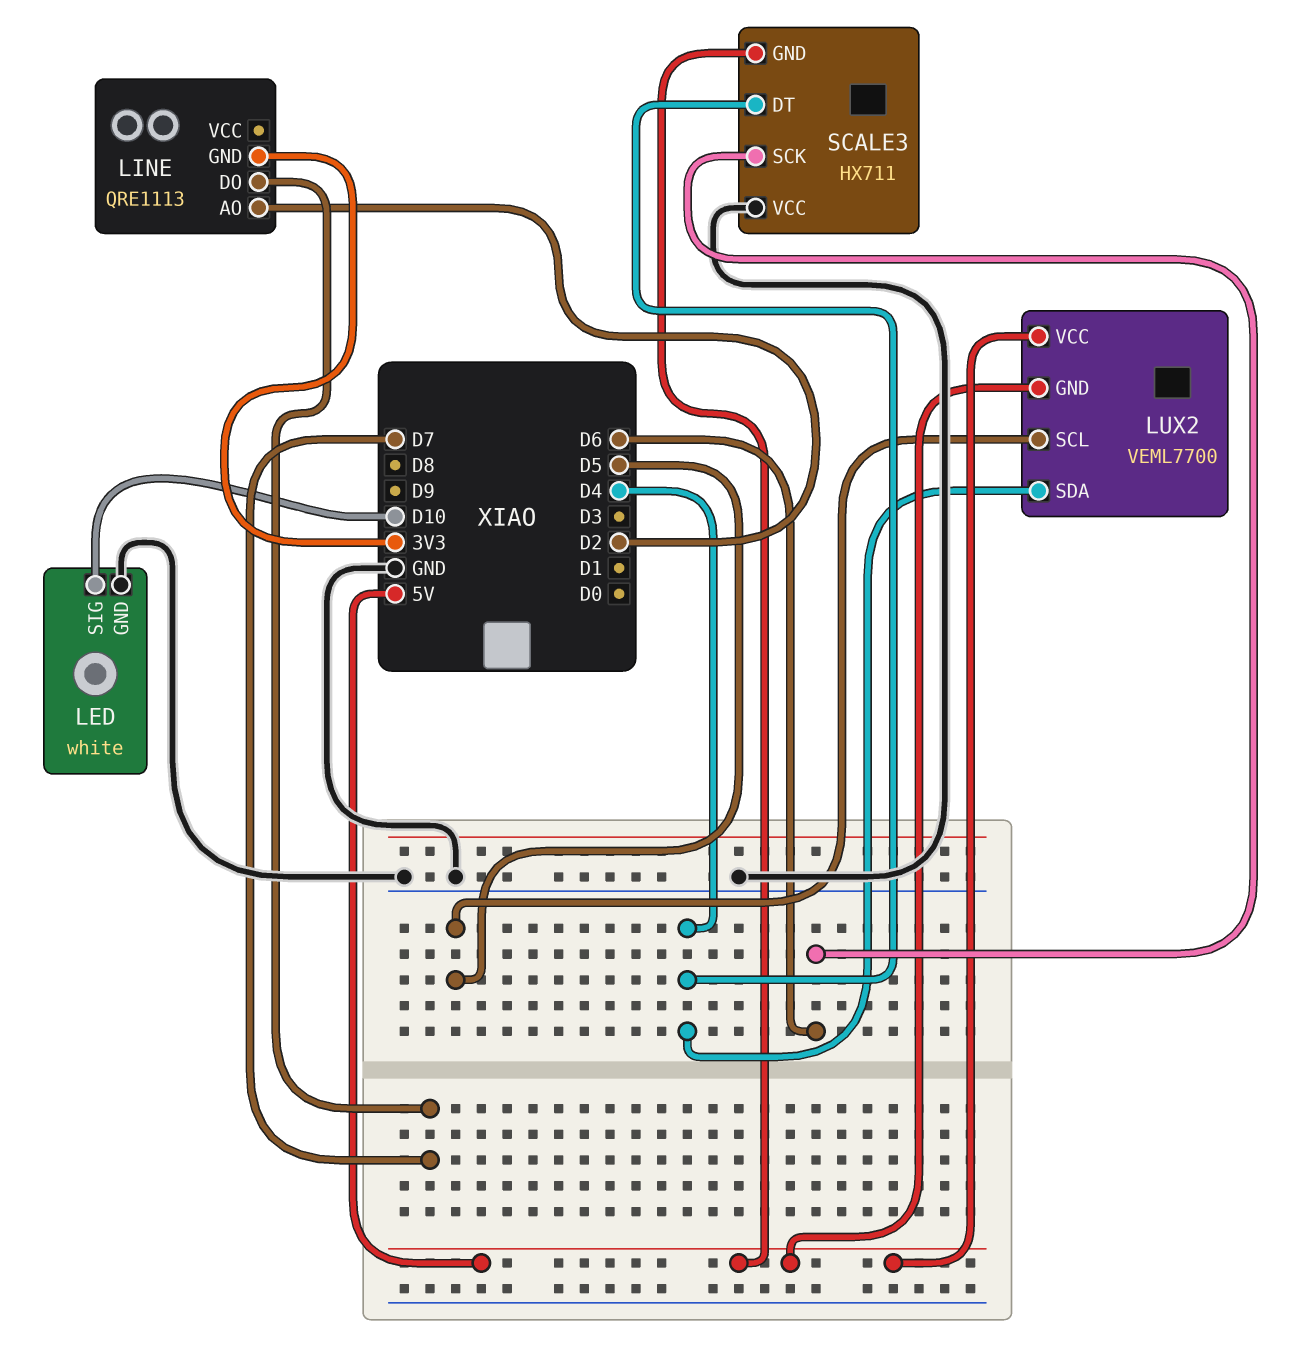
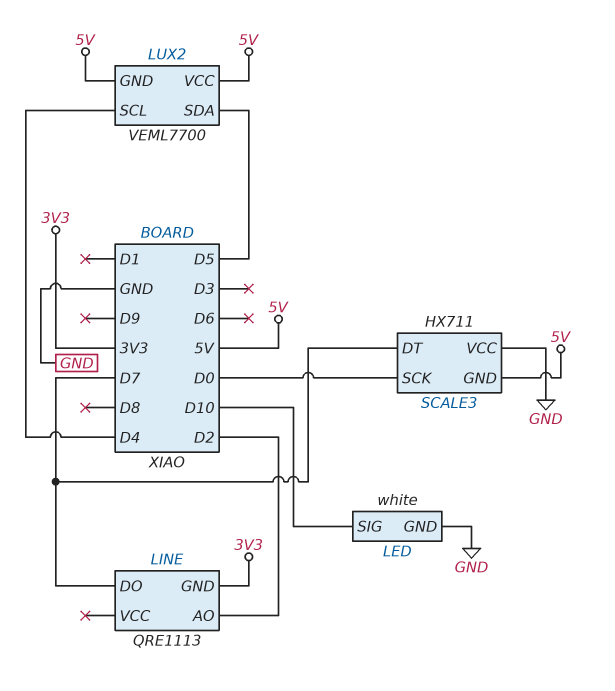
LUX2 pin SCL: D5 -> D4
LUX2 pin SDA: D4 -> D5
SCALE3 pin DT: D4 -> D7
SCALE3 pin SCK: D6 -> D0

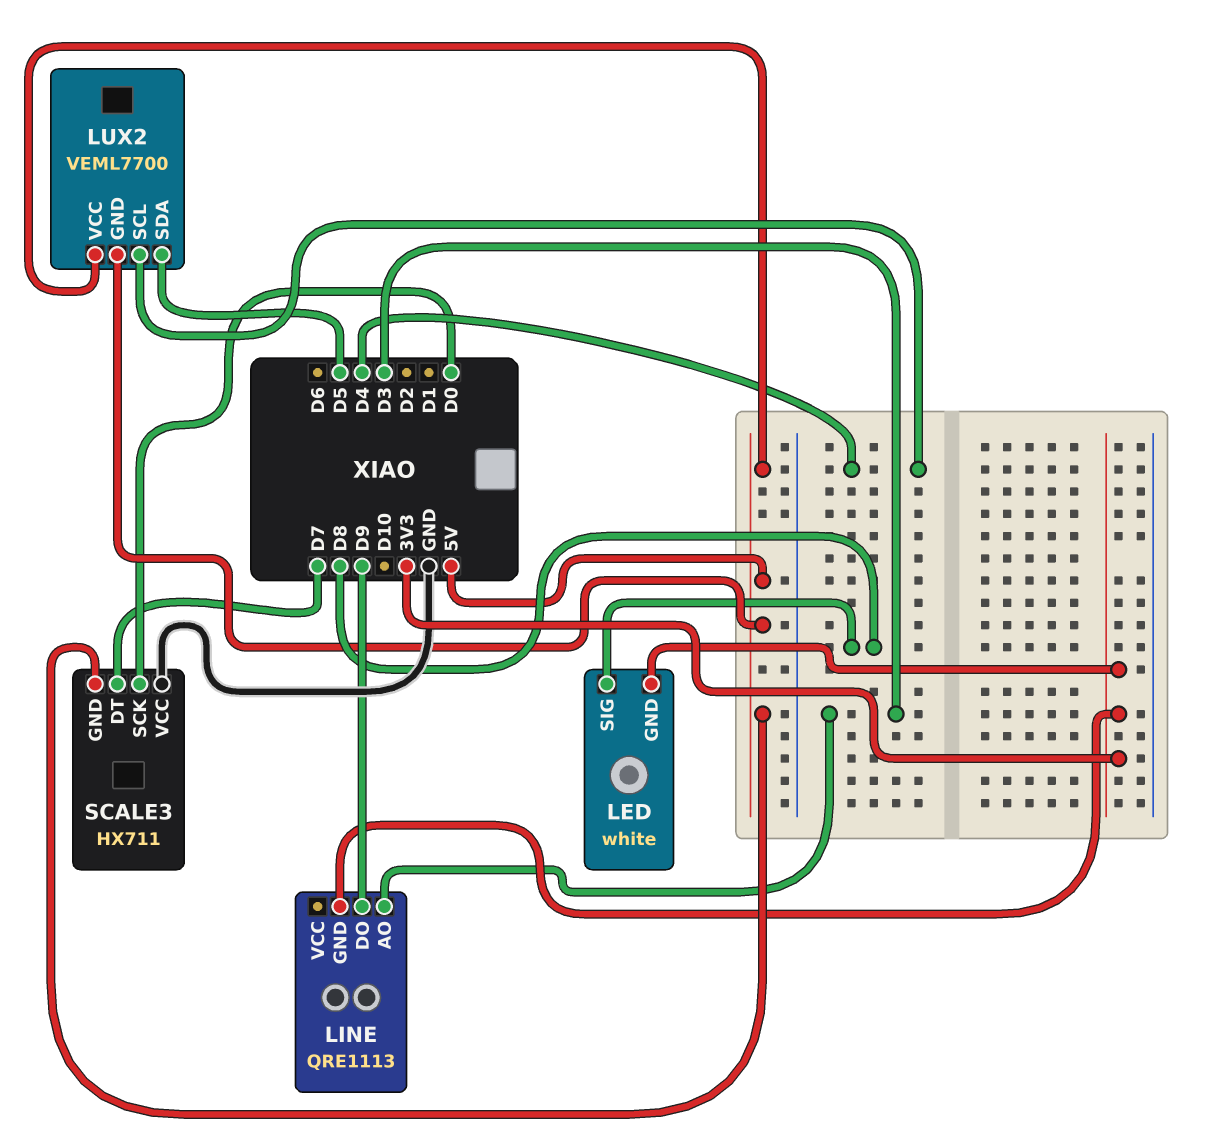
LED pin GND: GND -> 3V3
LED pin SIG: D10 -> D8
LINE pin AO: D2 -> D3
LINE pin DO: D7 -> D9

